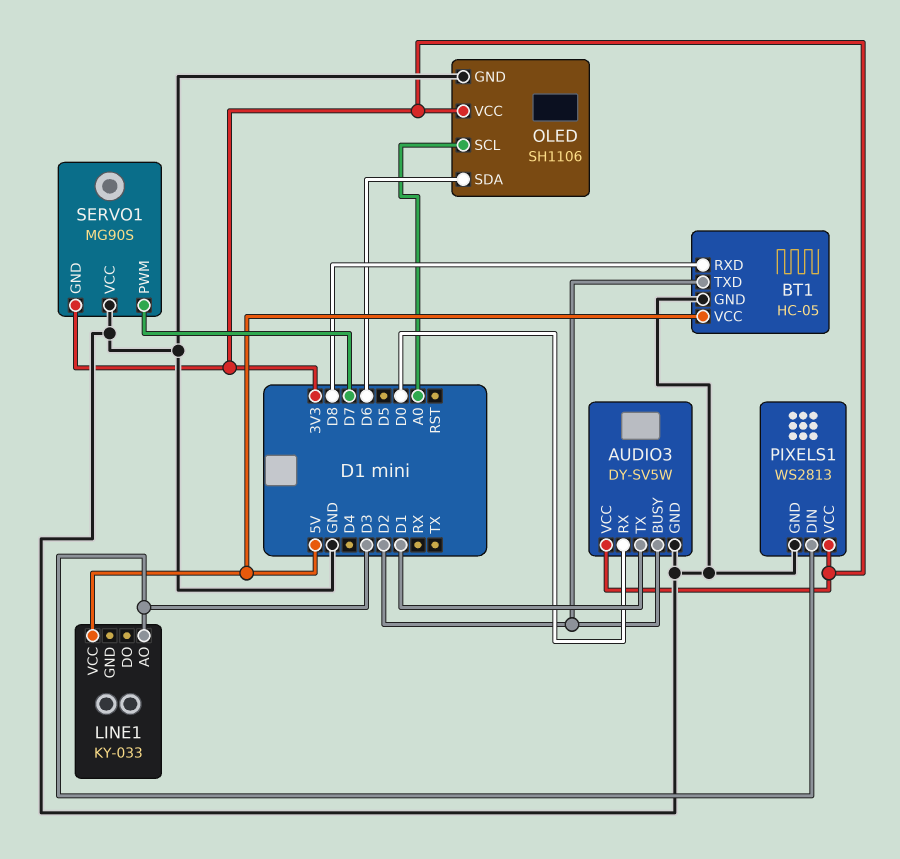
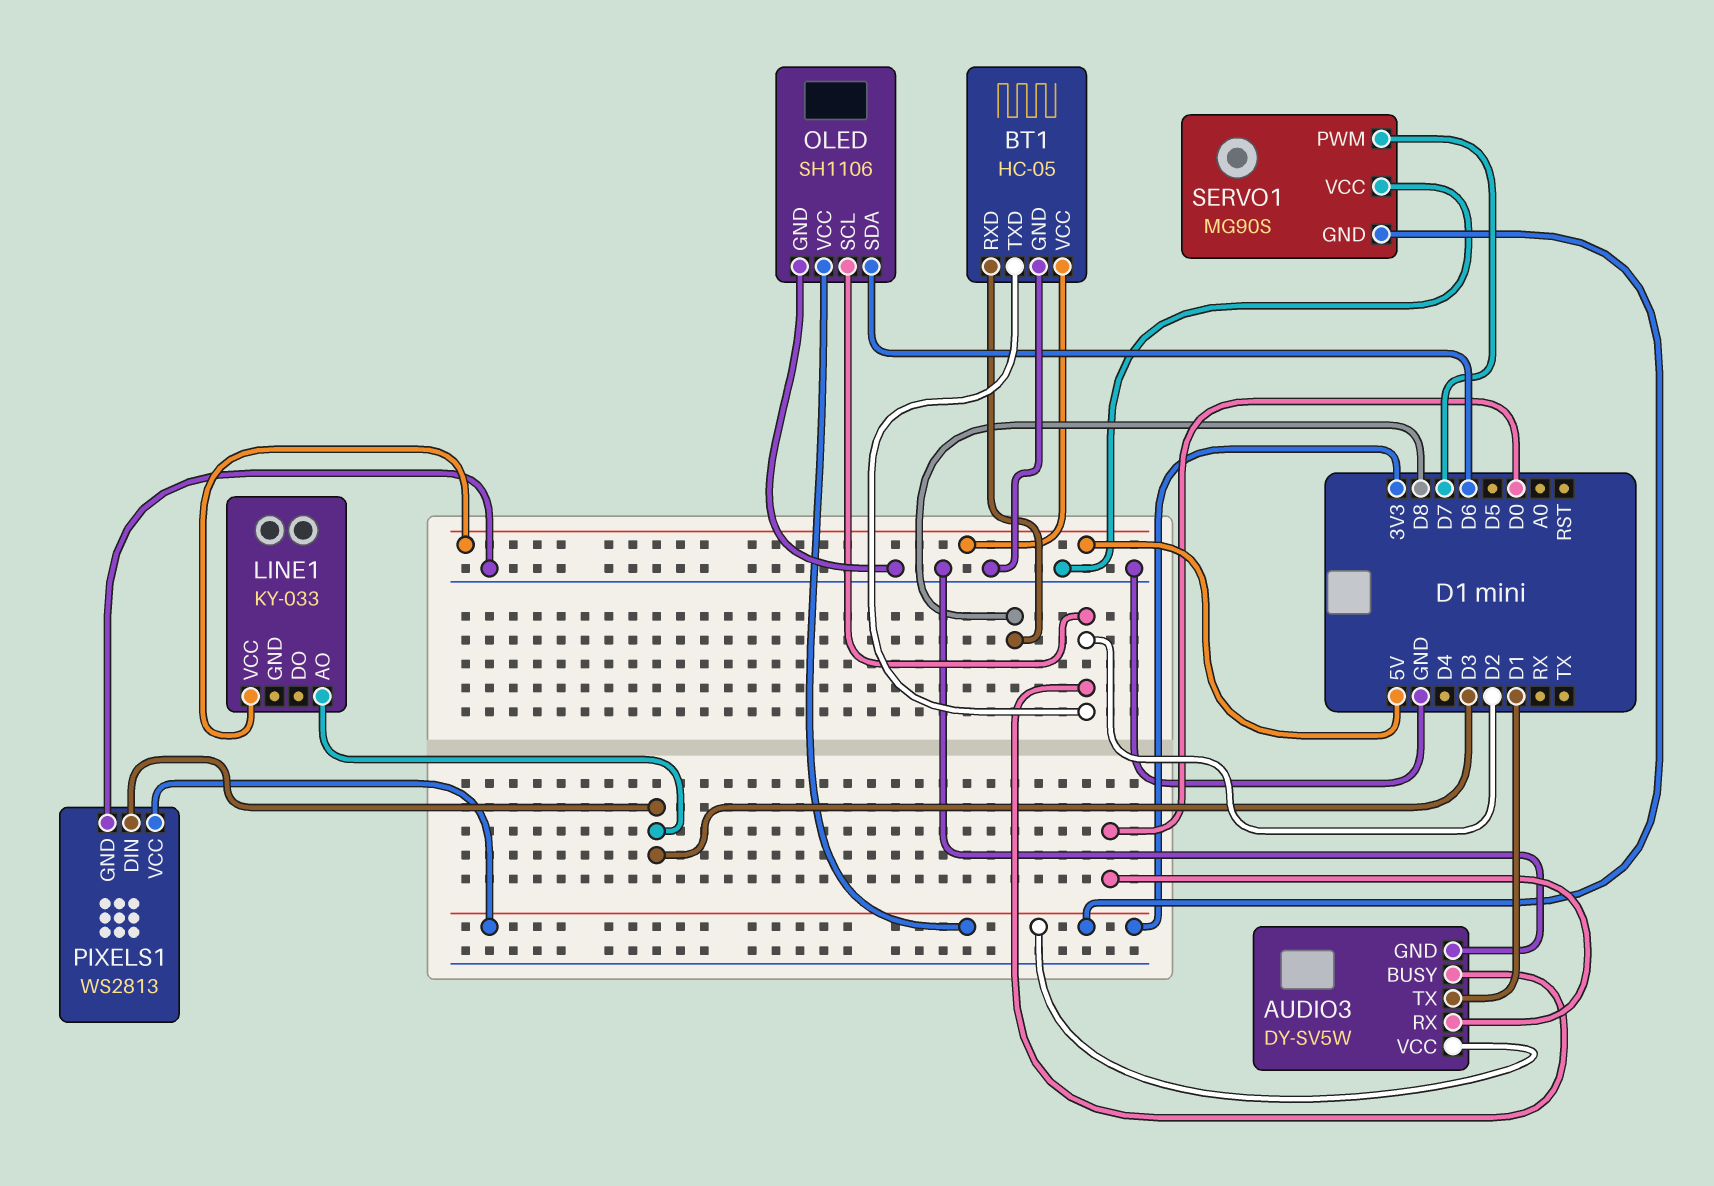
OLED pin SCL: A0 -> D2

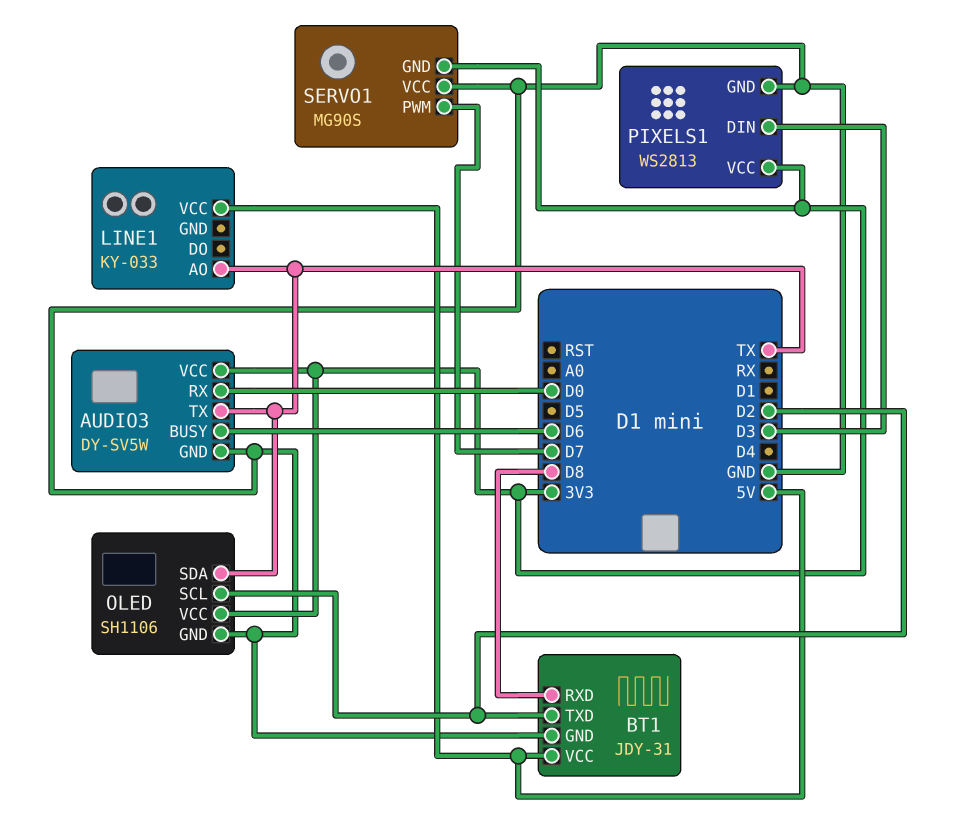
AUDIO3 pin BUSY: D2 -> D6
AUDIO3 pin TX: D1 -> TX
BT1: HC-05 -> JDY-31
LINE1 pin AO: D3 -> TX
OLED pin SDA: D6 -> TX

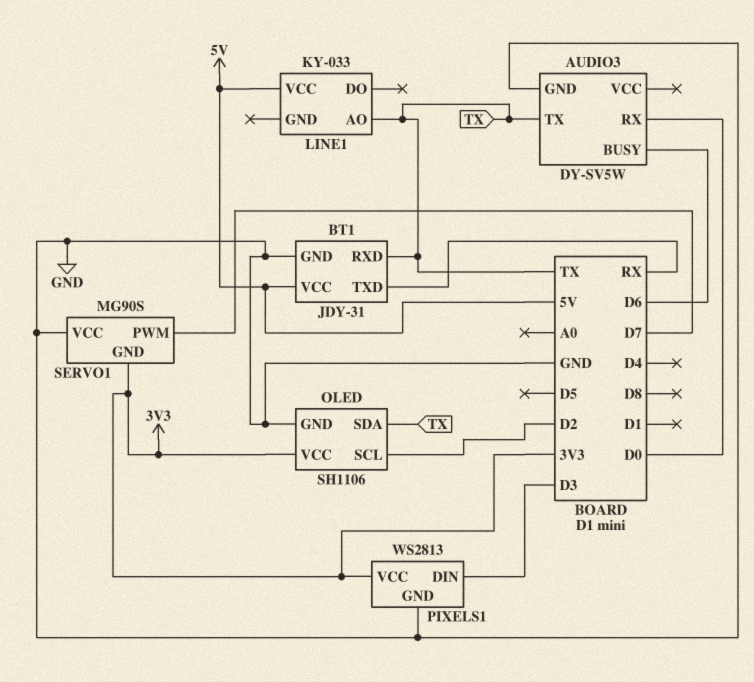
AUDIO3 pin VCC: 3V3 -> none
BT1 pin RXD: D8 -> TX
BT1 pin TXD: D2 -> RX

